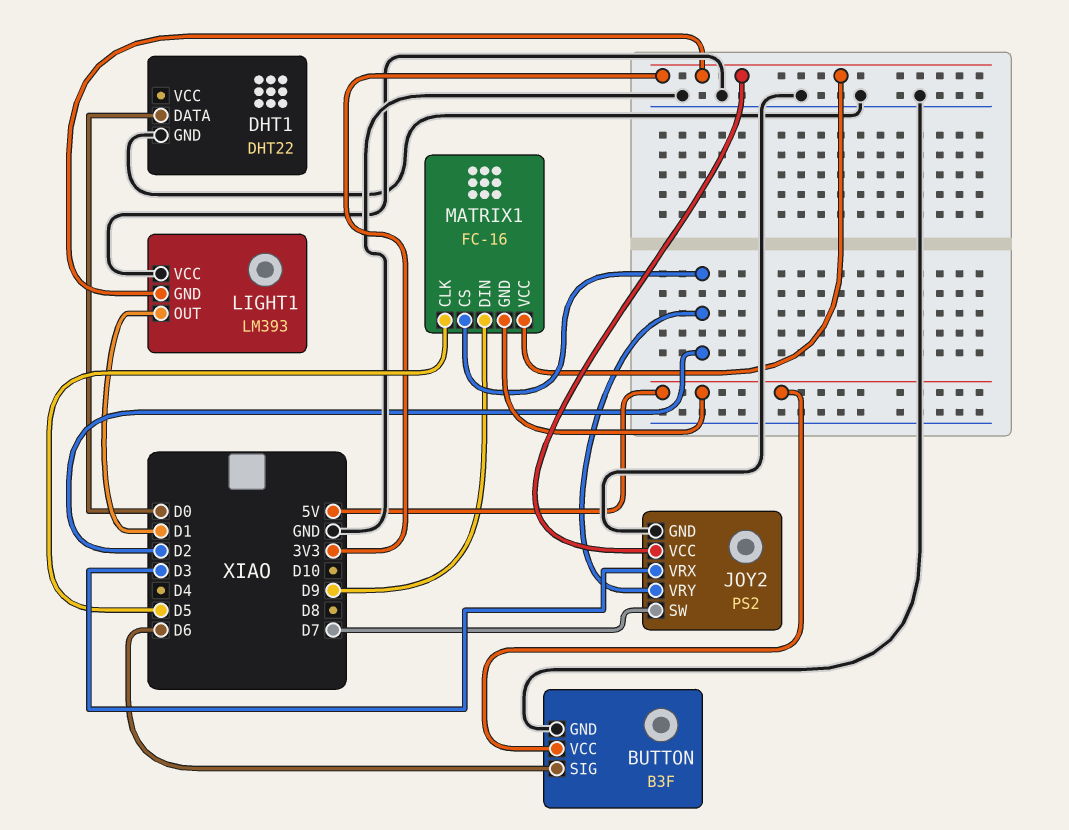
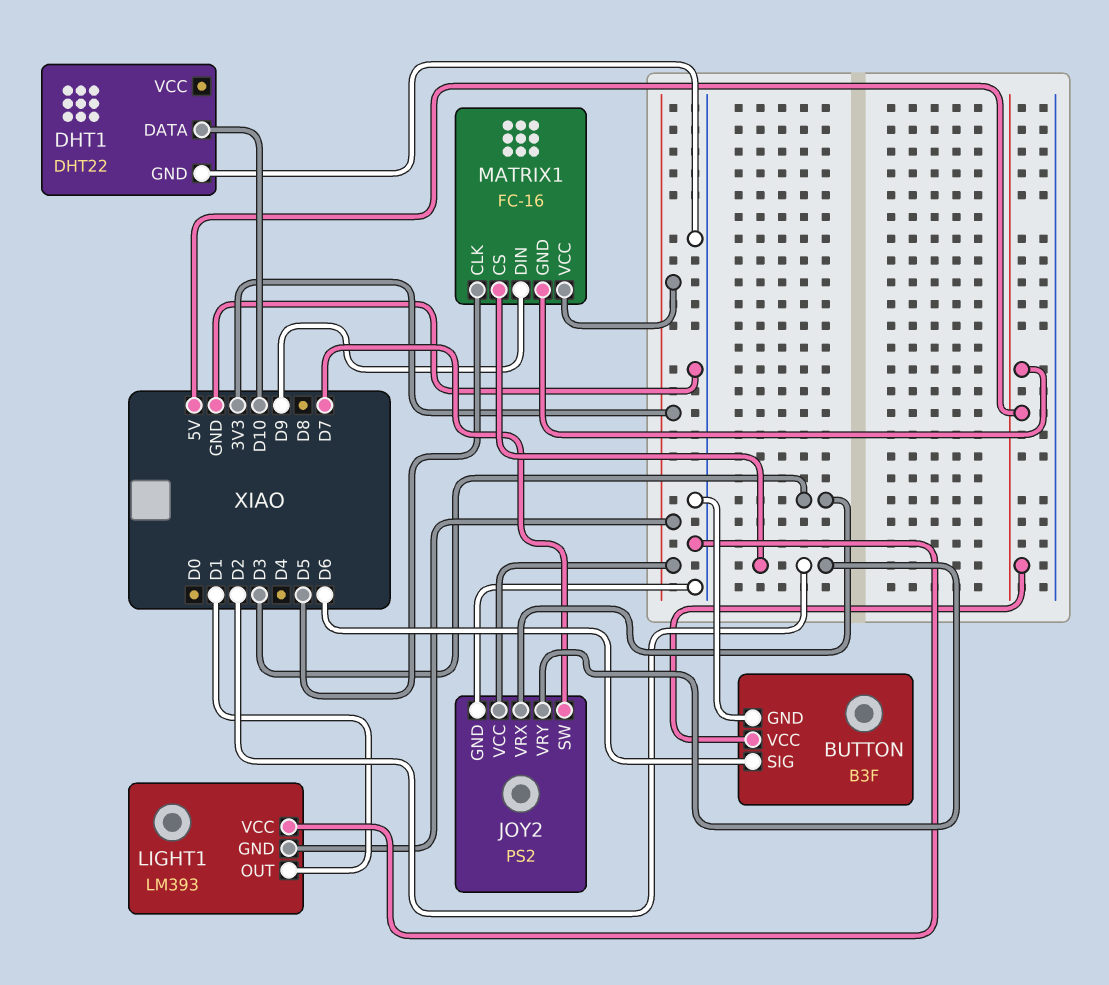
DHT1 pin DATA: D0 -> D10

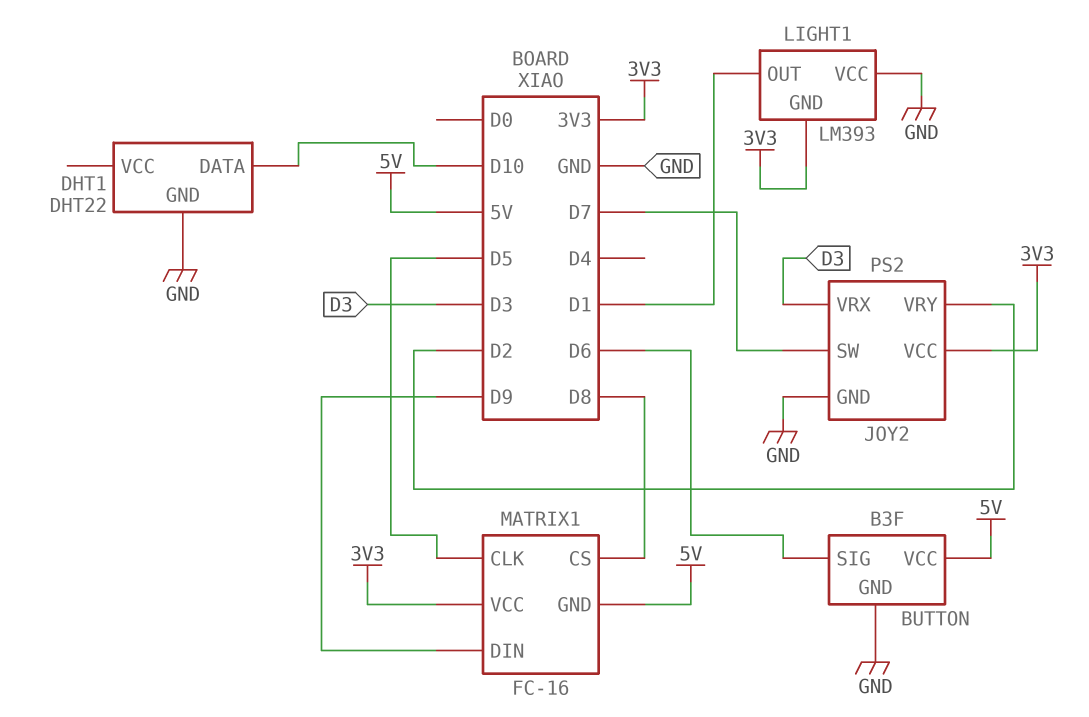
MATRIX1 pin CS: D2 -> D8

